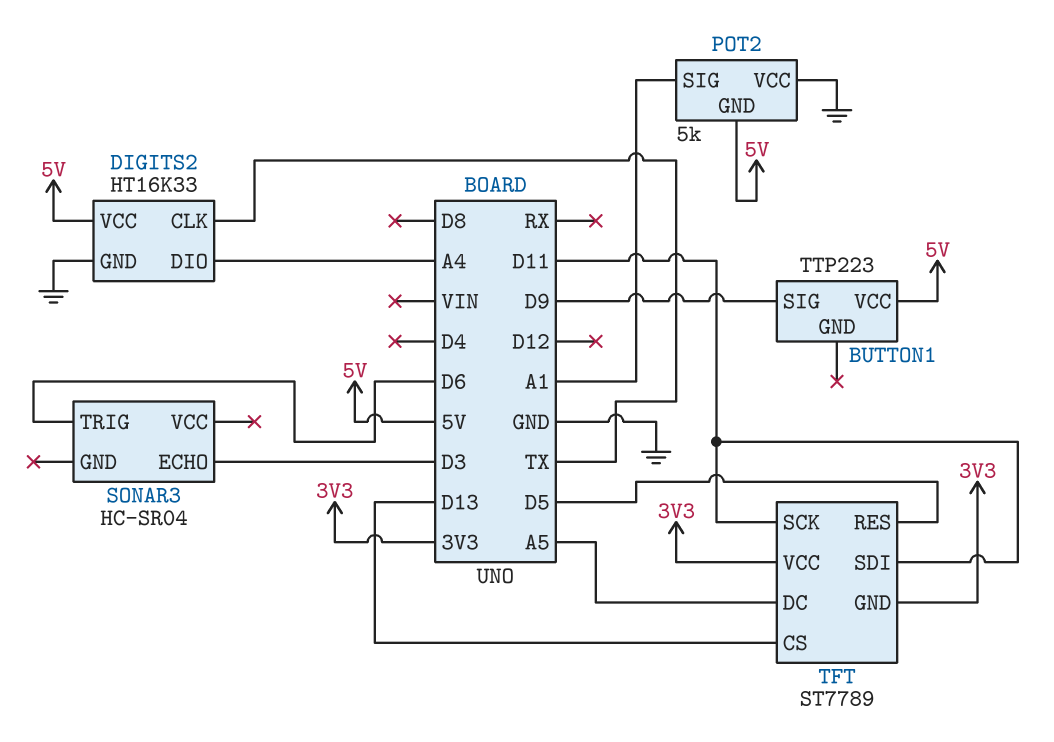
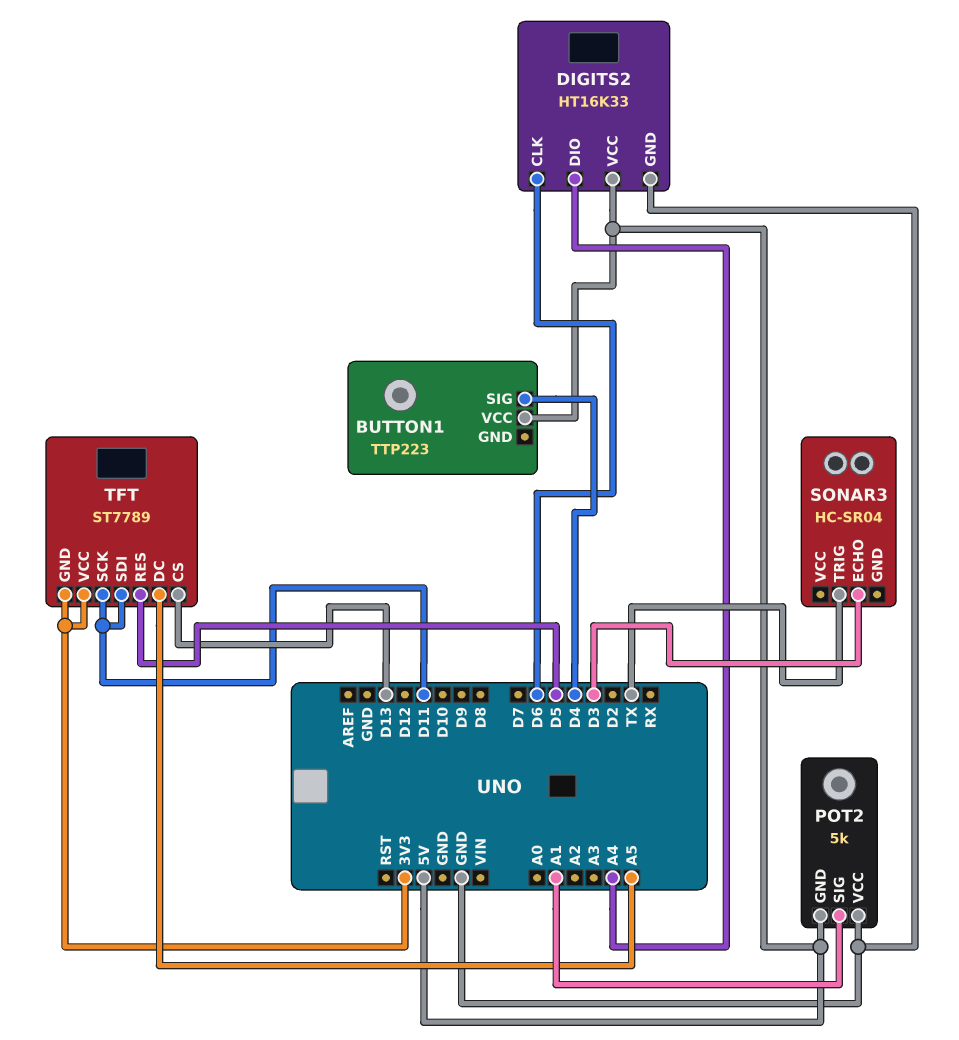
BUTTON1 pin SIG: D9 -> D4
DIGITS2 pin CLK: TX -> D6
SONAR3 pin TRIG: D6 -> TX

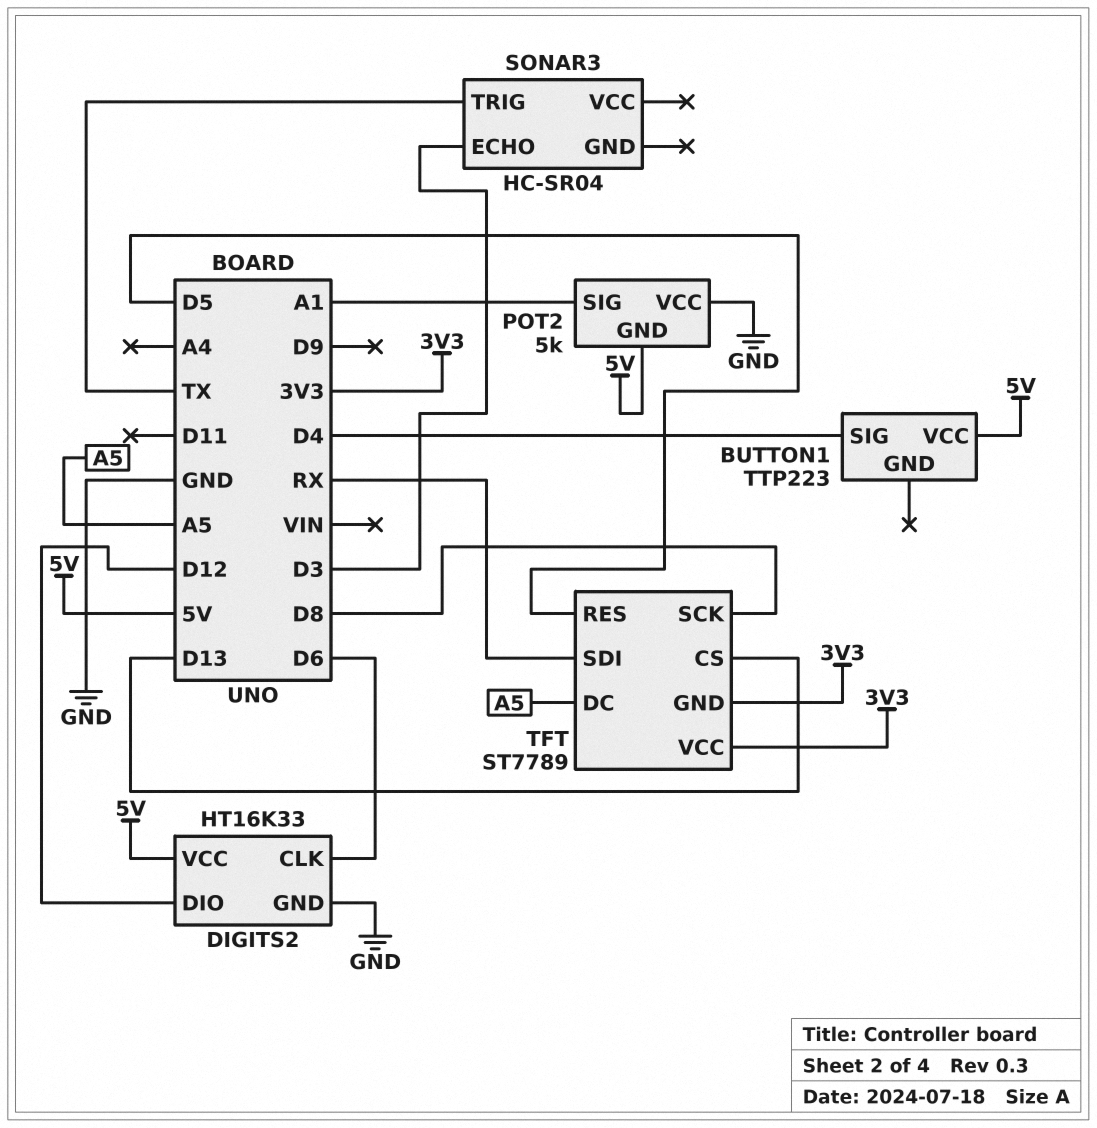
DIGITS2 pin DIO: A4 -> D12
TFT pin SCK: D11 -> D8
TFT pin SDI: D11 -> RX

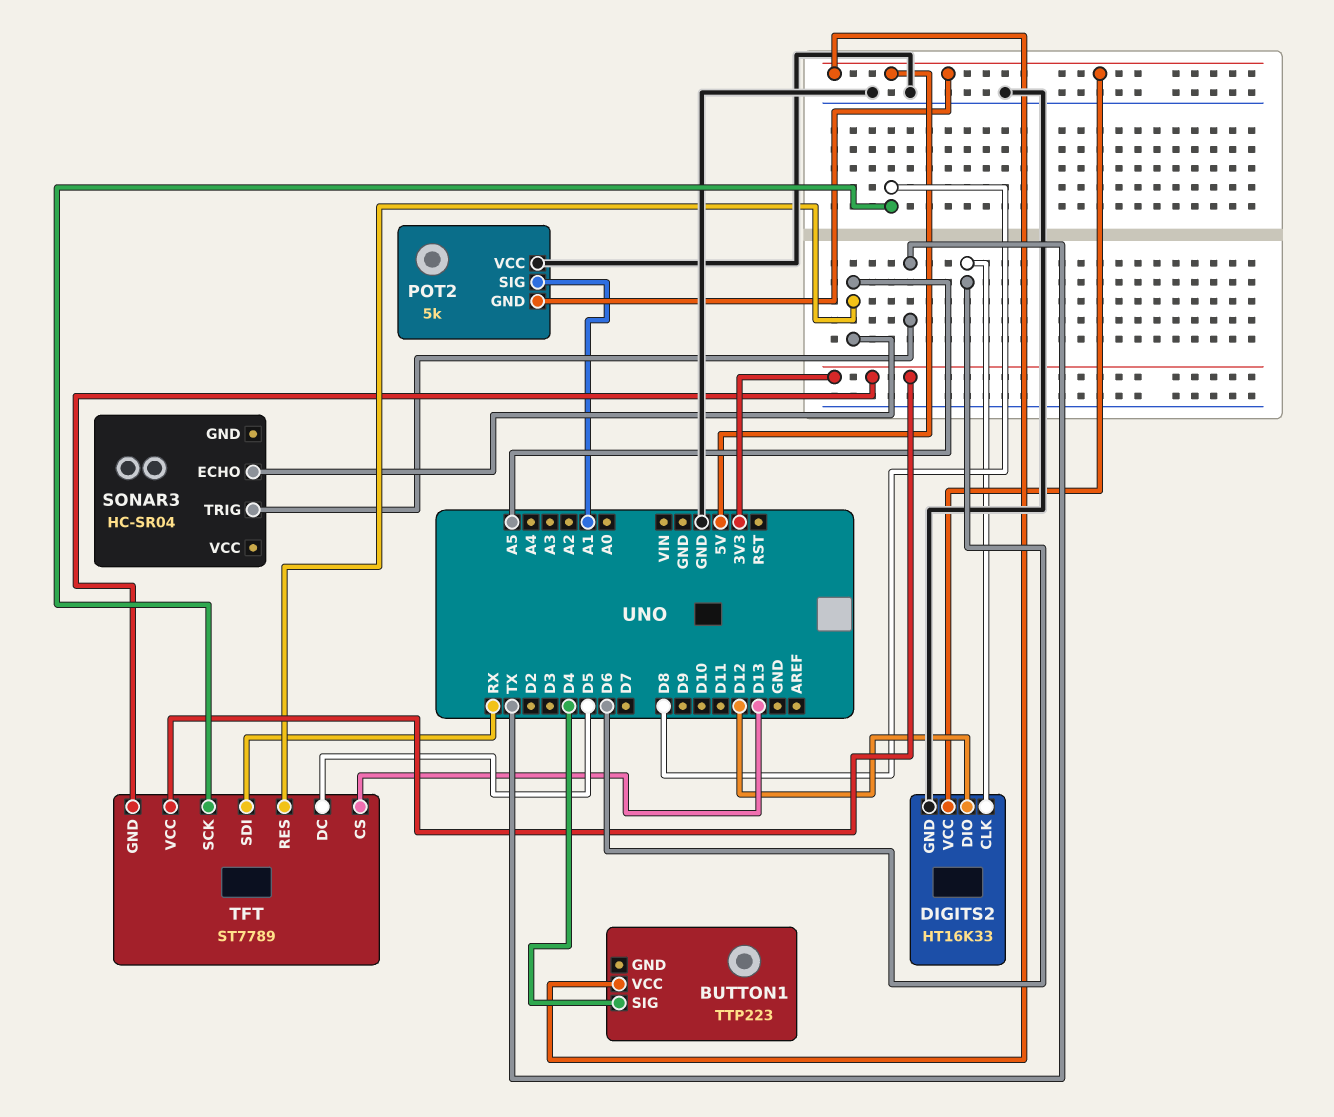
SONAR3 pin ECHO: D3 -> A5
TFT pin DC: A5 -> D5
TFT pin RES: D5 -> A5

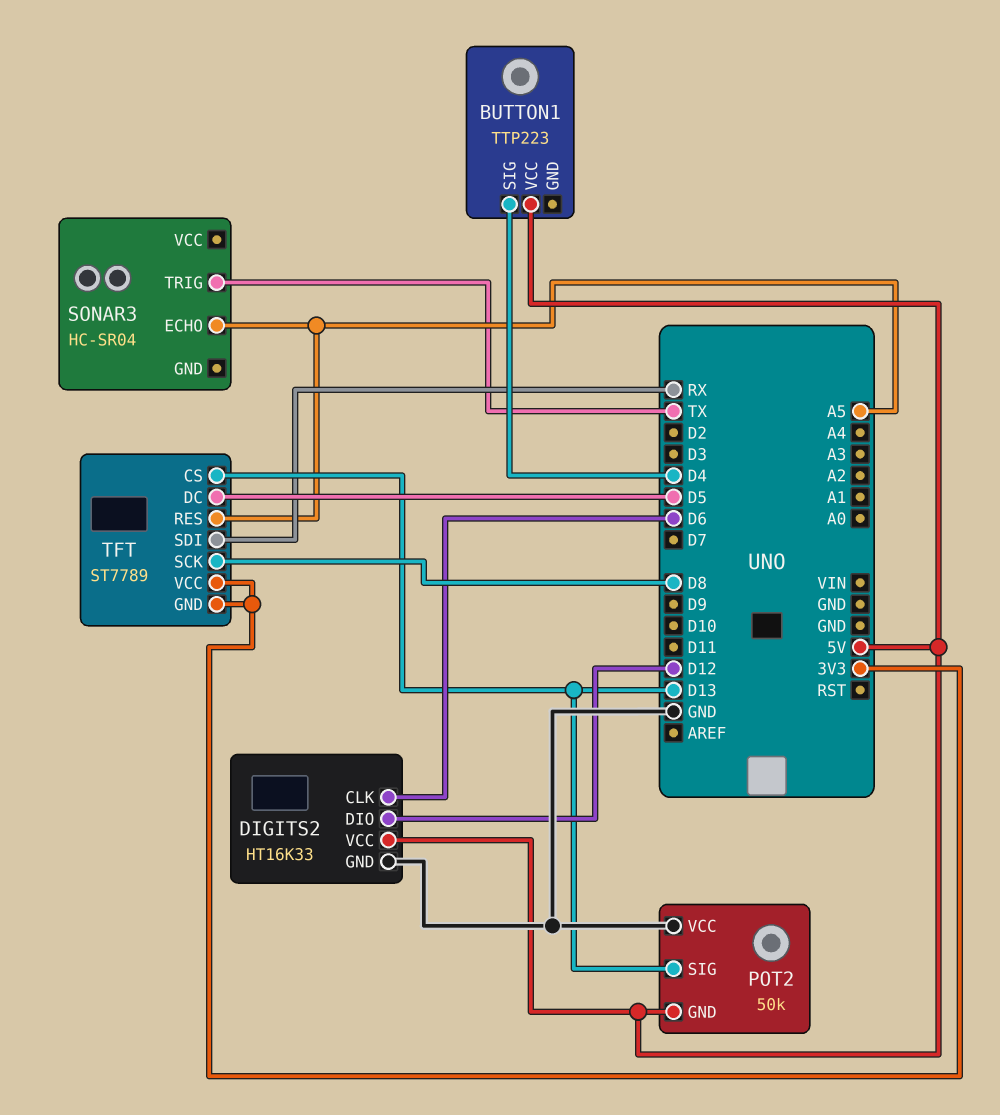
POT2: 5k -> 50k
POT2 pin SIG: A1 -> D13

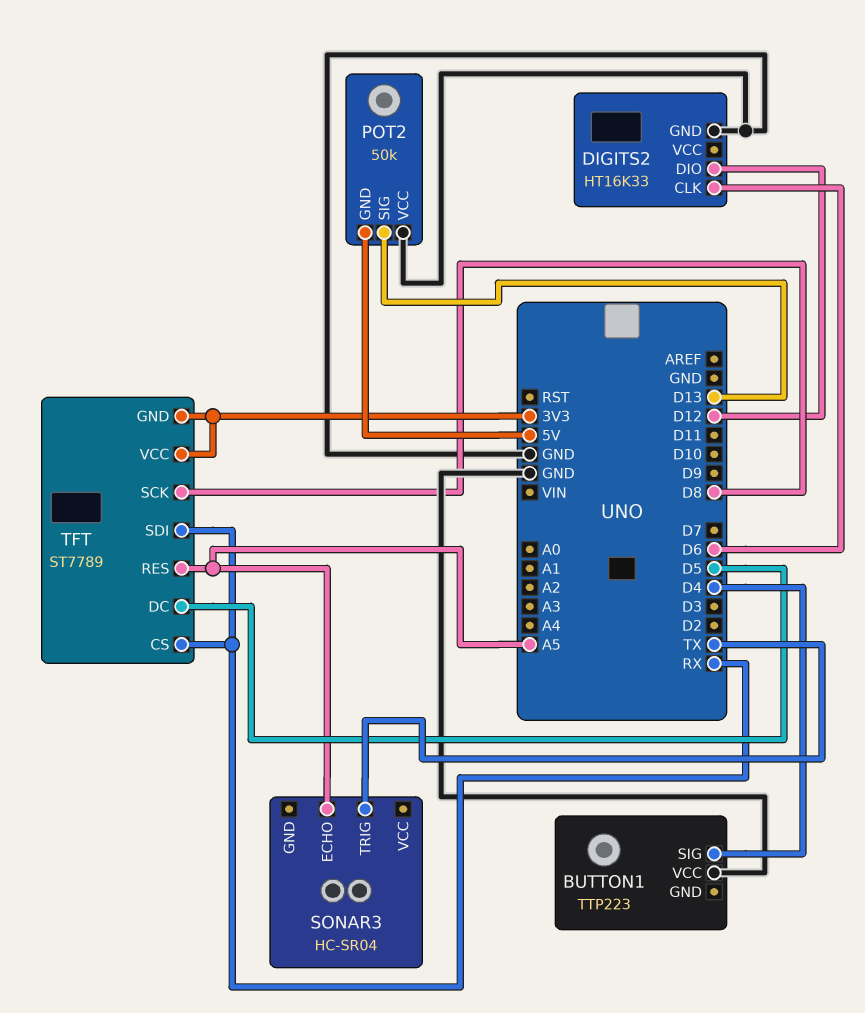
BUTTON1 pin VCC: 5V -> GND
DIGITS2 pin VCC: 5V -> none
TFT pin CS: D13 -> RX

